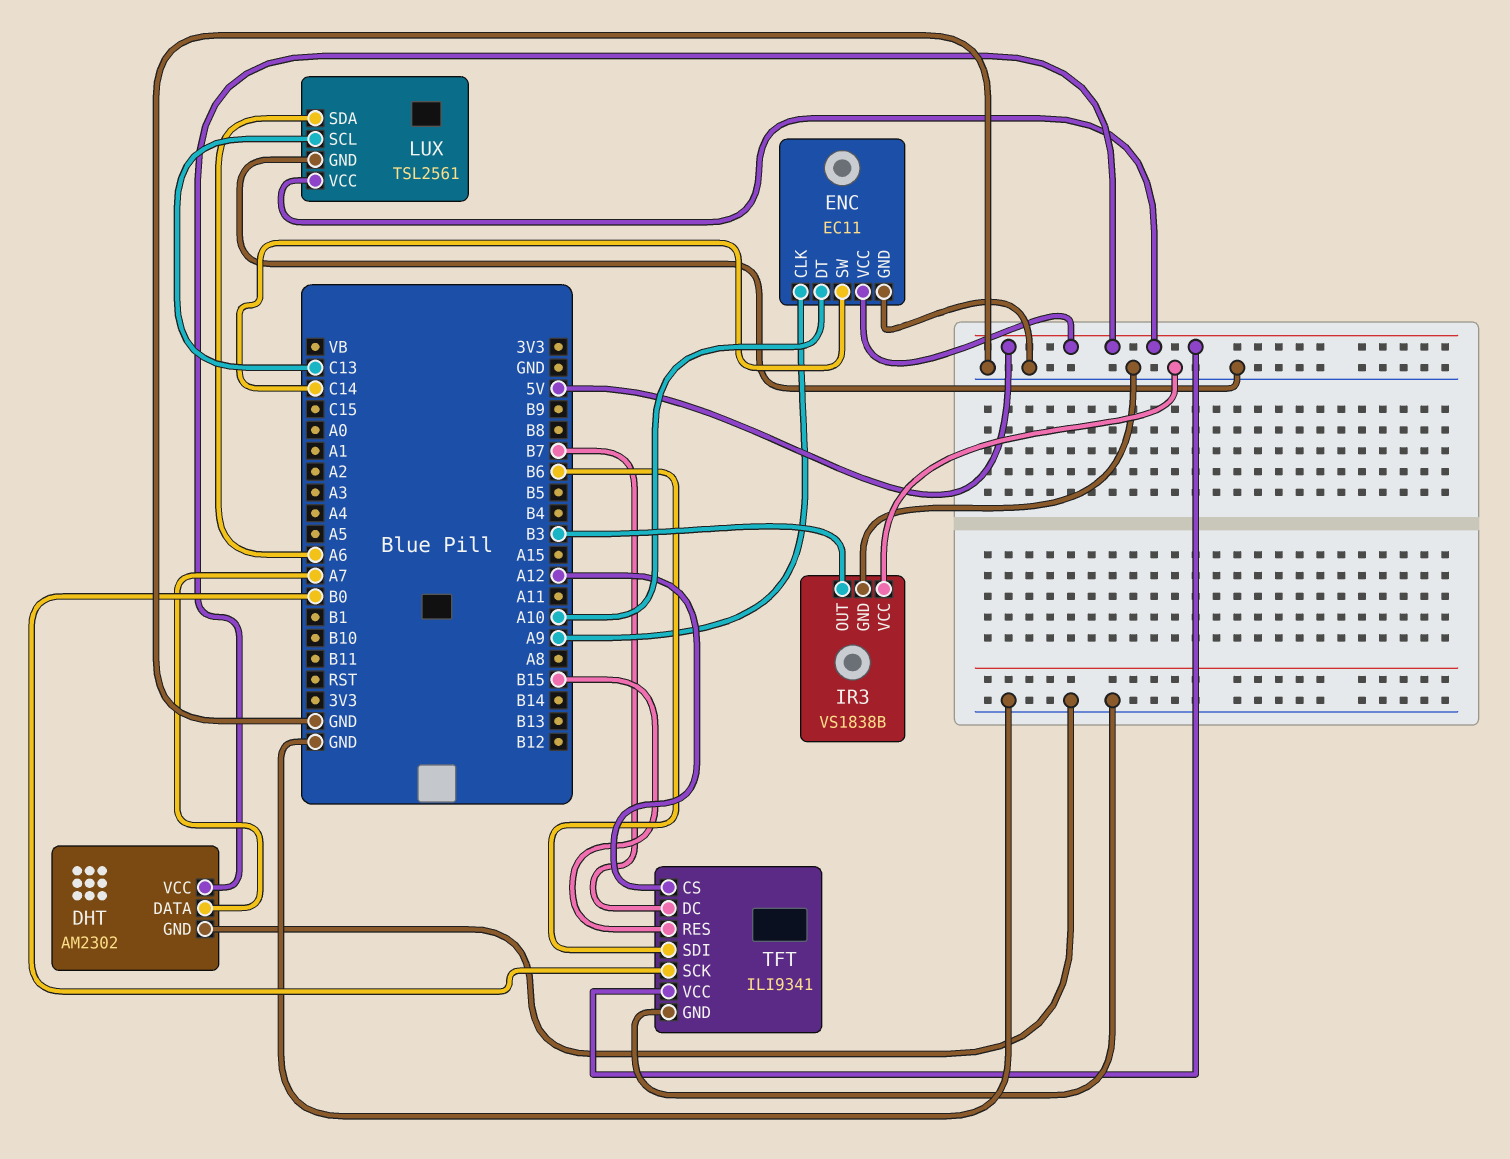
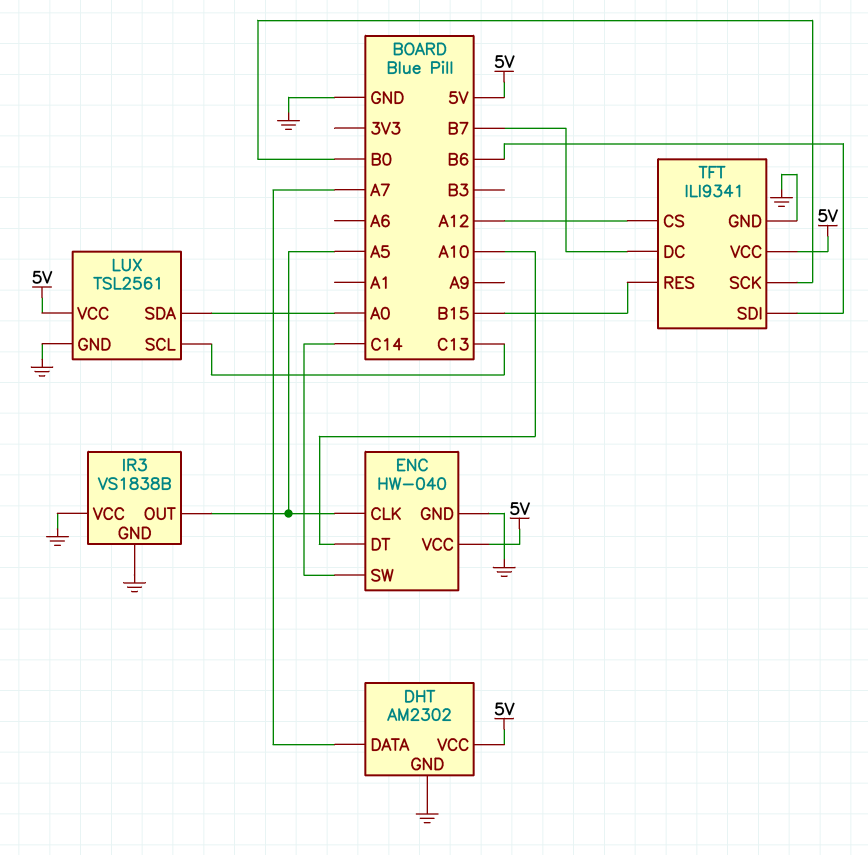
ENC: EC11 -> HW-040
ENC pin CLK: A9 -> A5
IR3 pin OUT: B3 -> A5
LUX pin SDA: A6 -> A0

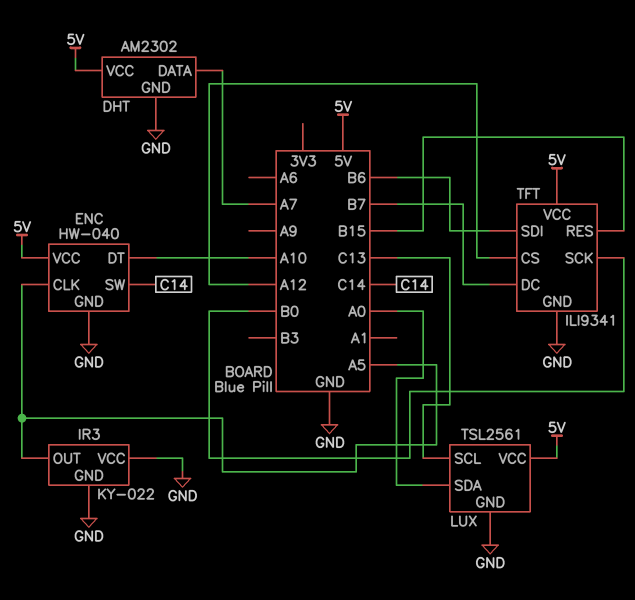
IR3: VS1838B -> KY-022

